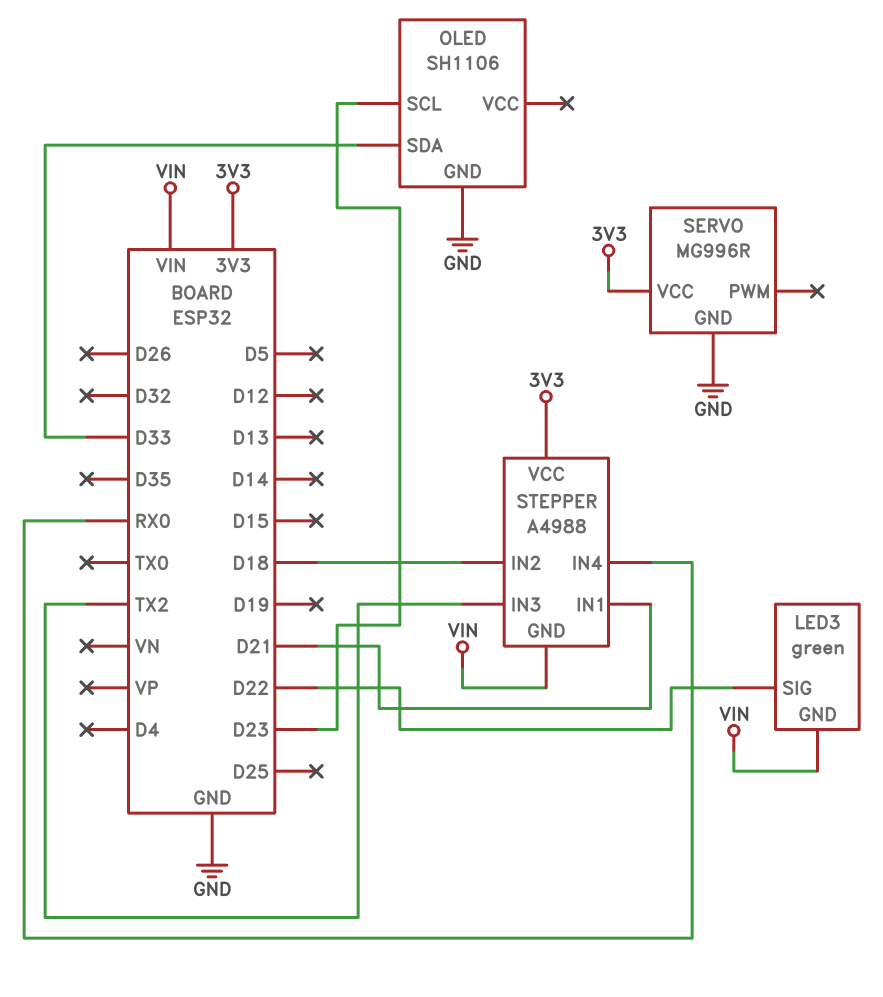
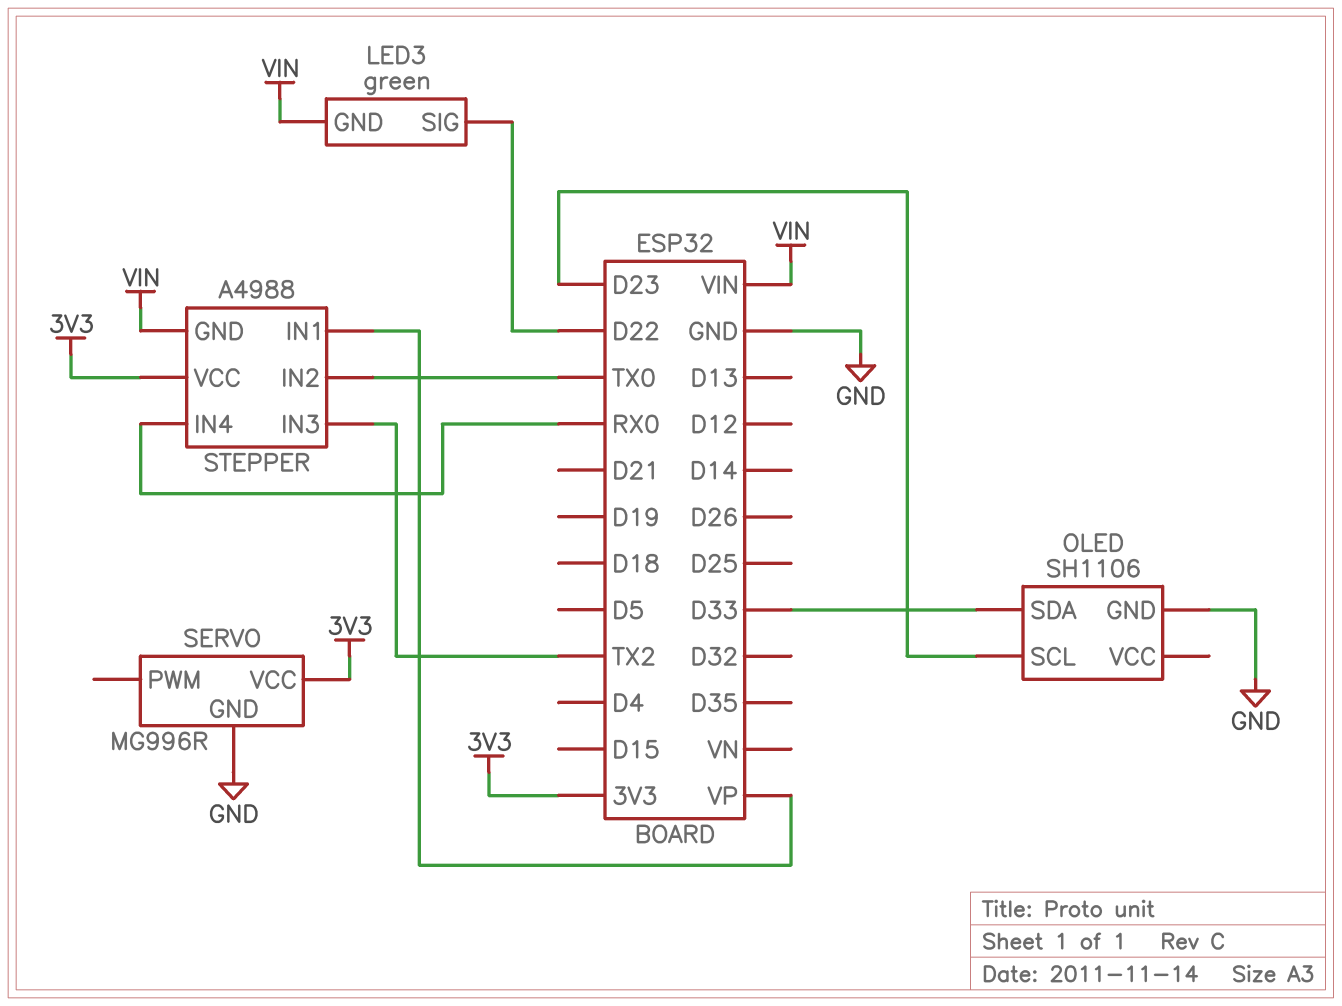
STEPPER pin IN1: D21 -> VP
STEPPER pin IN2: D18 -> TX0

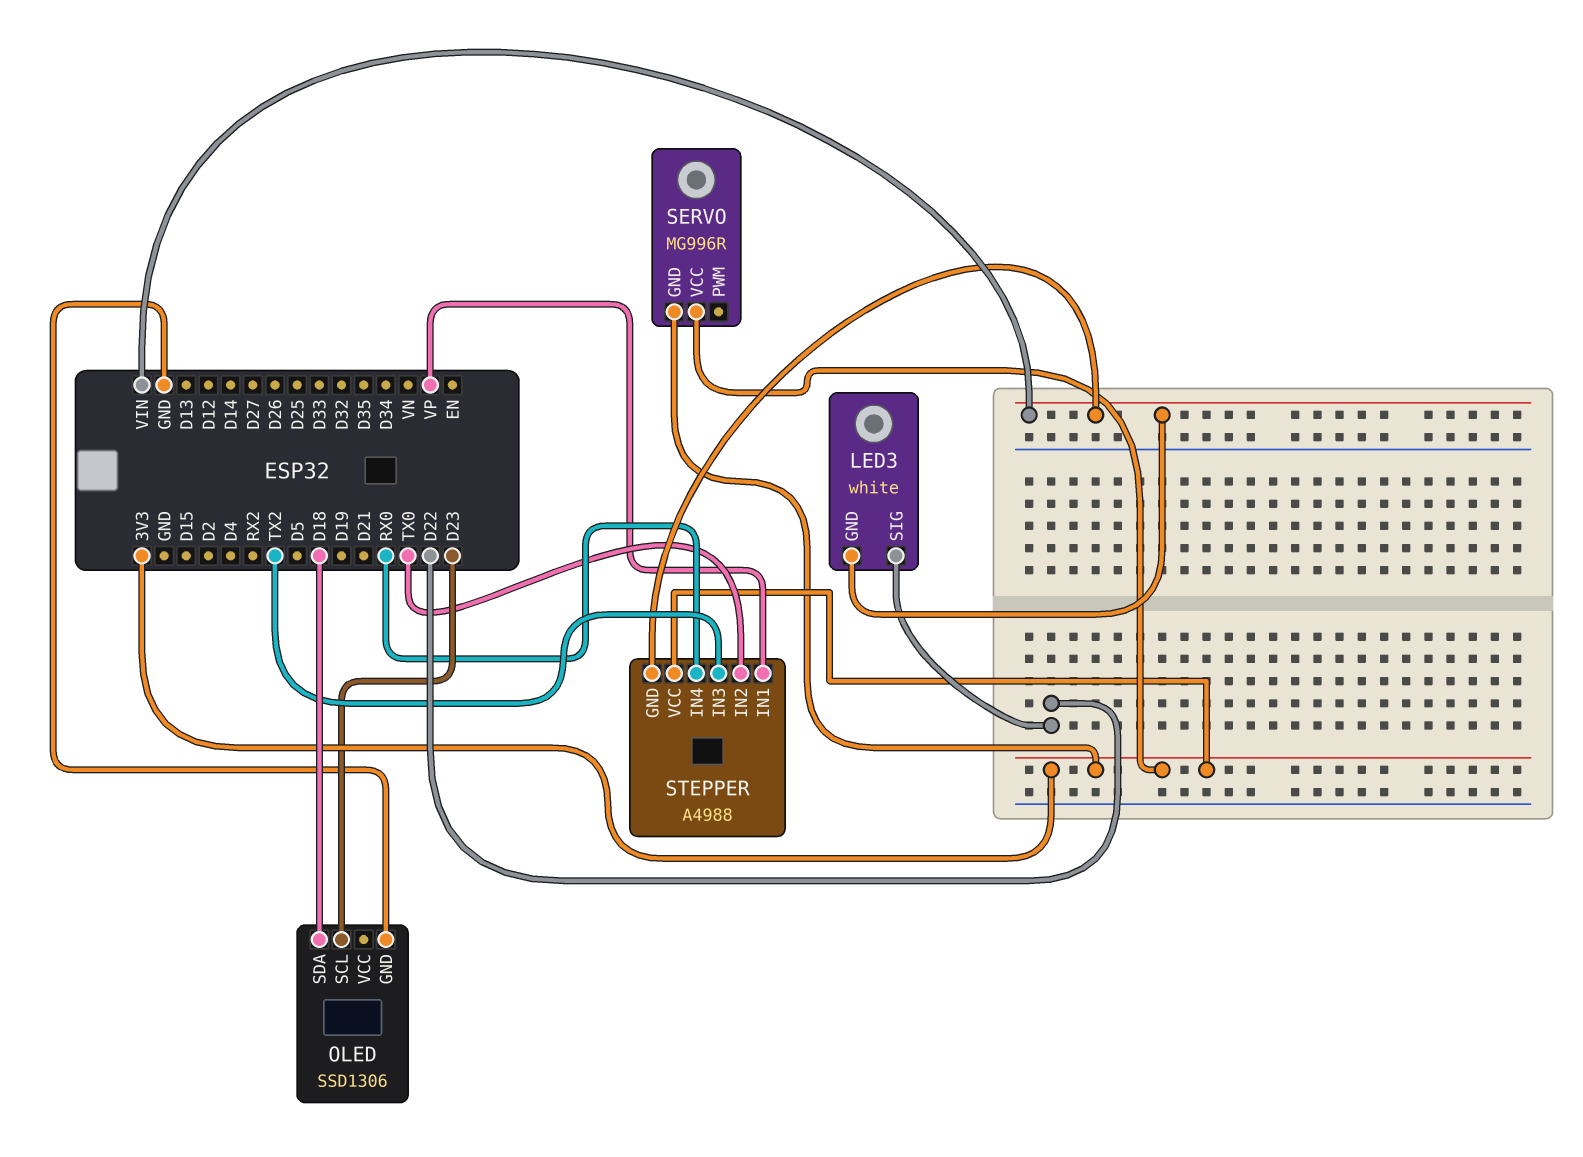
LED3: green -> white
OLED: SH1106 -> SSD1306
OLED pin SDA: D33 -> D18
SERVO pin GND: GND -> 3V3

